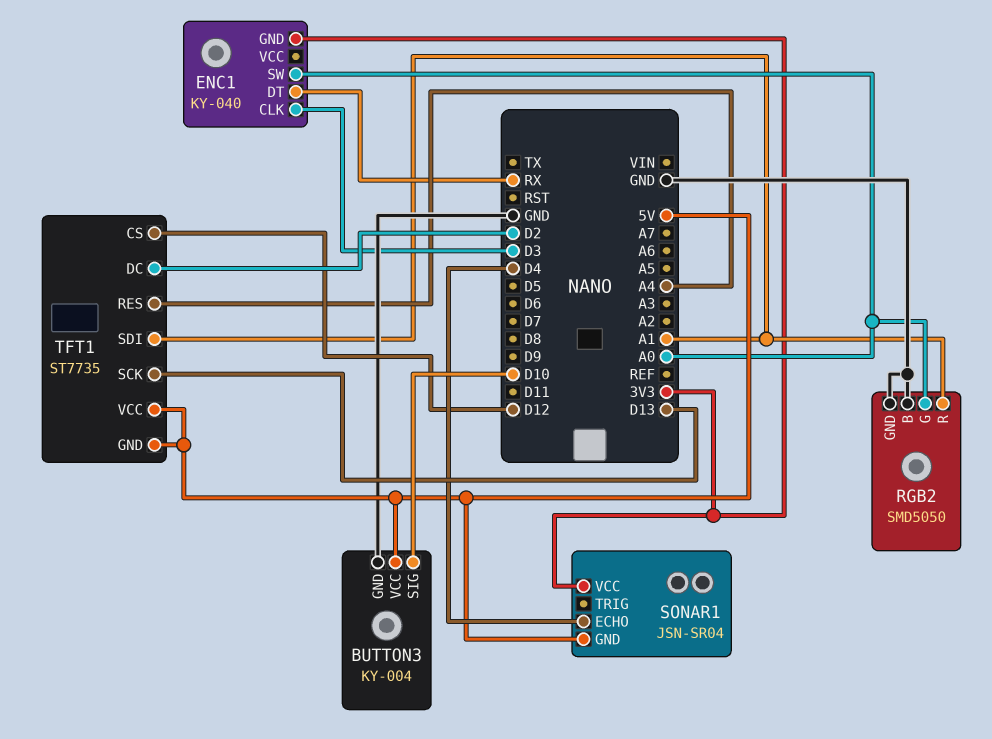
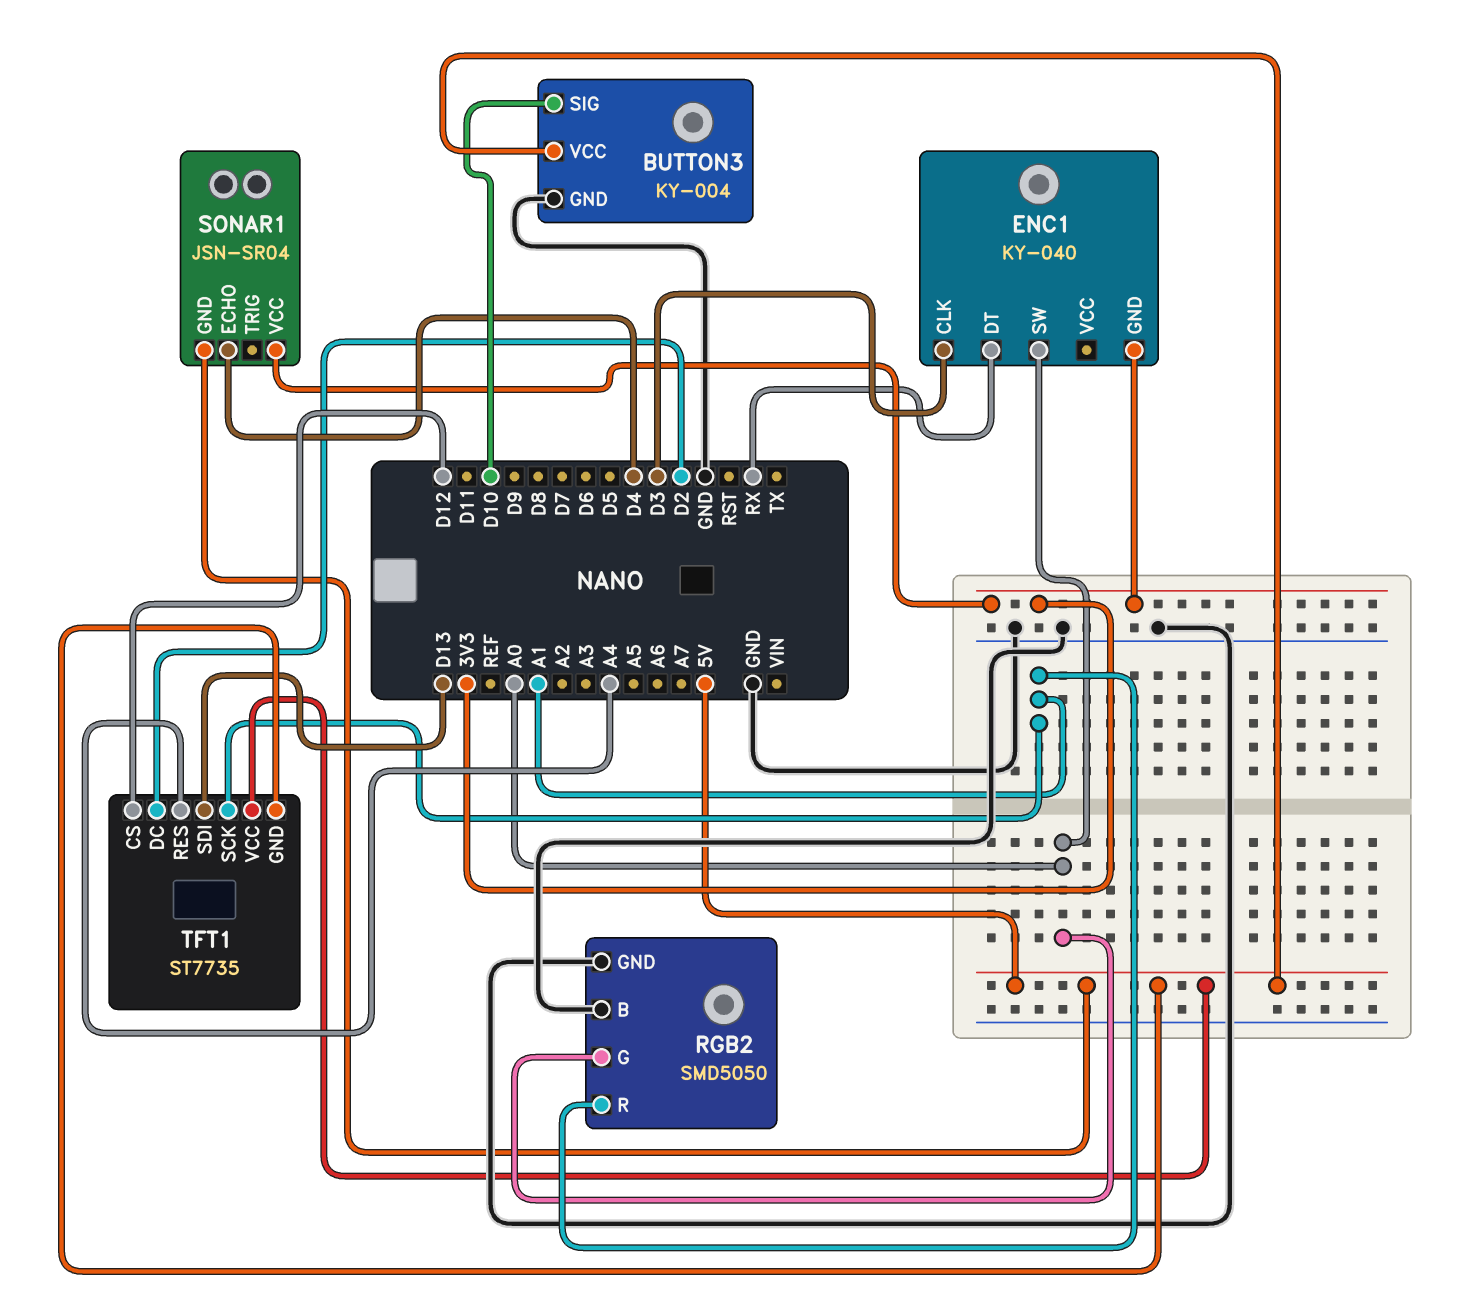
TFT1 pin SCK: D13 -> A1
TFT1 pin SDI: A1 -> D13

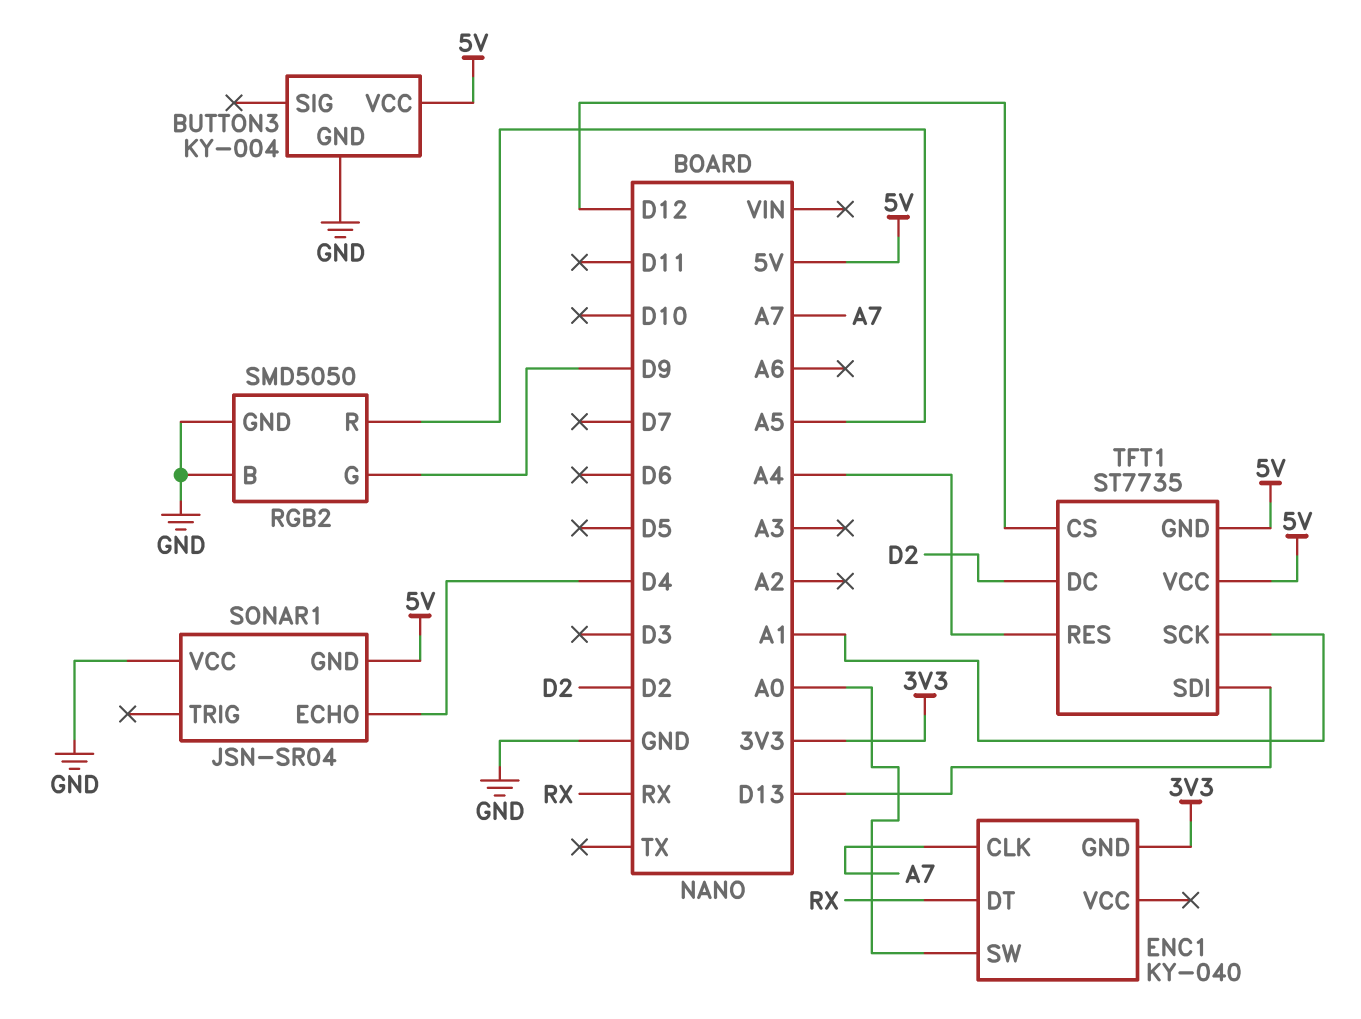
BUTTON3 pin SIG: D10 -> none
ENC1 pin CLK: D3 -> A7
RGB2 pin G: A0 -> D9
RGB2 pin R: A1 -> A5
SONAR1 pin VCC: 3V3 -> GND

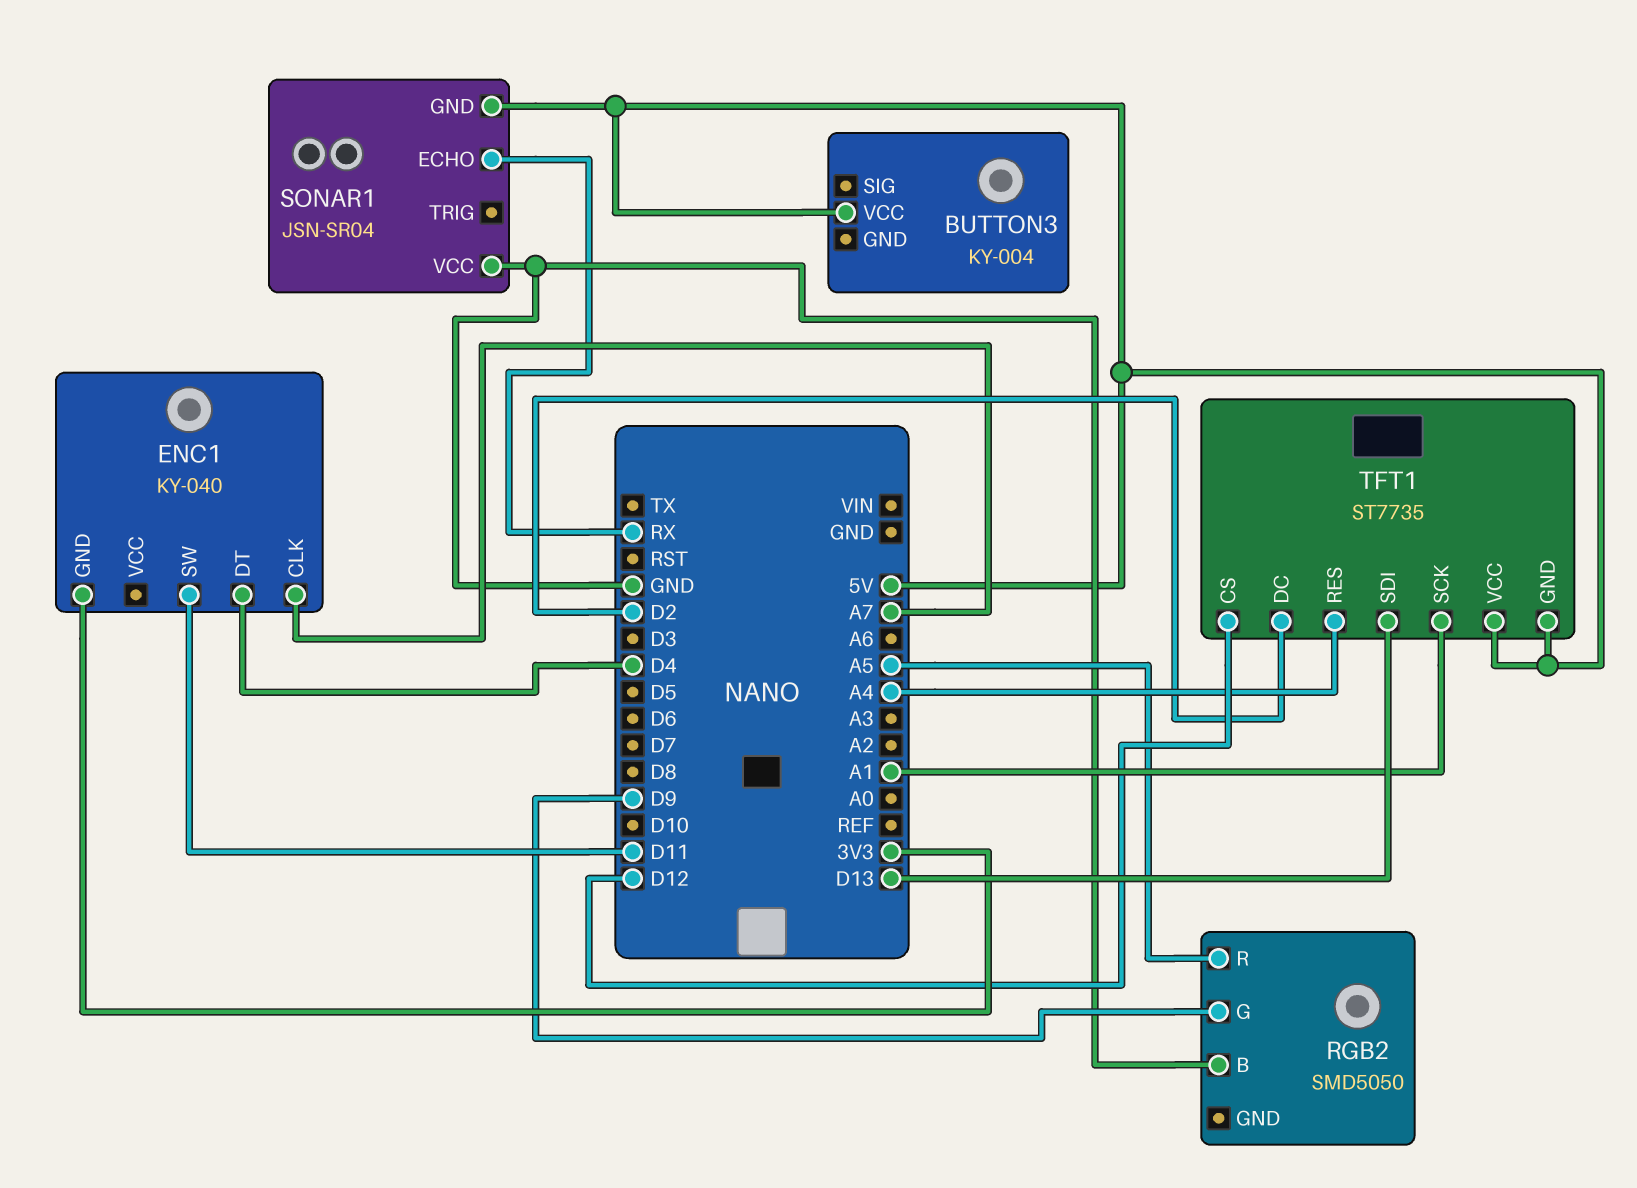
BUTTON3 pin GND: GND -> none
ENC1 pin DT: RX -> D4
ENC1 pin SW: A0 -> D11
RGB2 pin GND: GND -> none
SONAR1 pin ECHO: D4 -> RX

